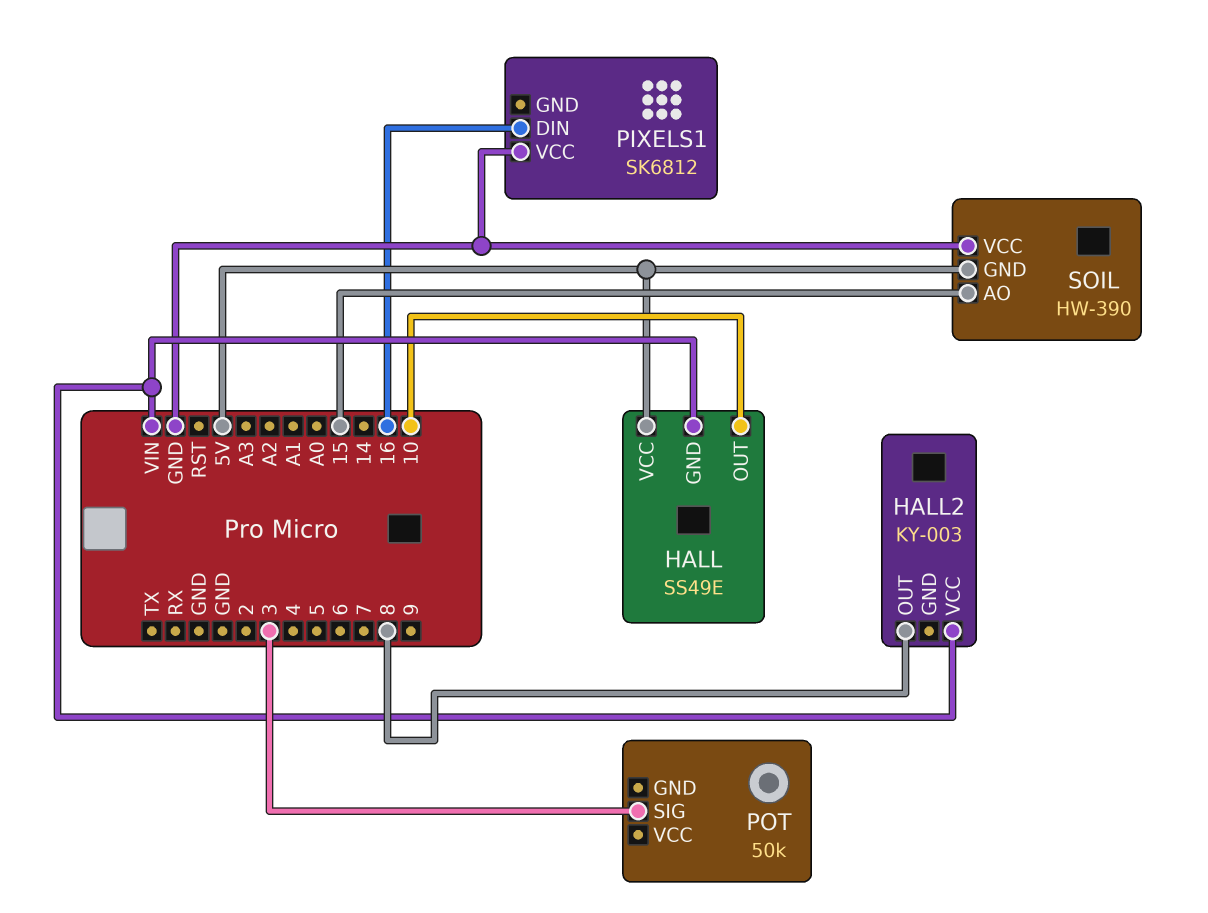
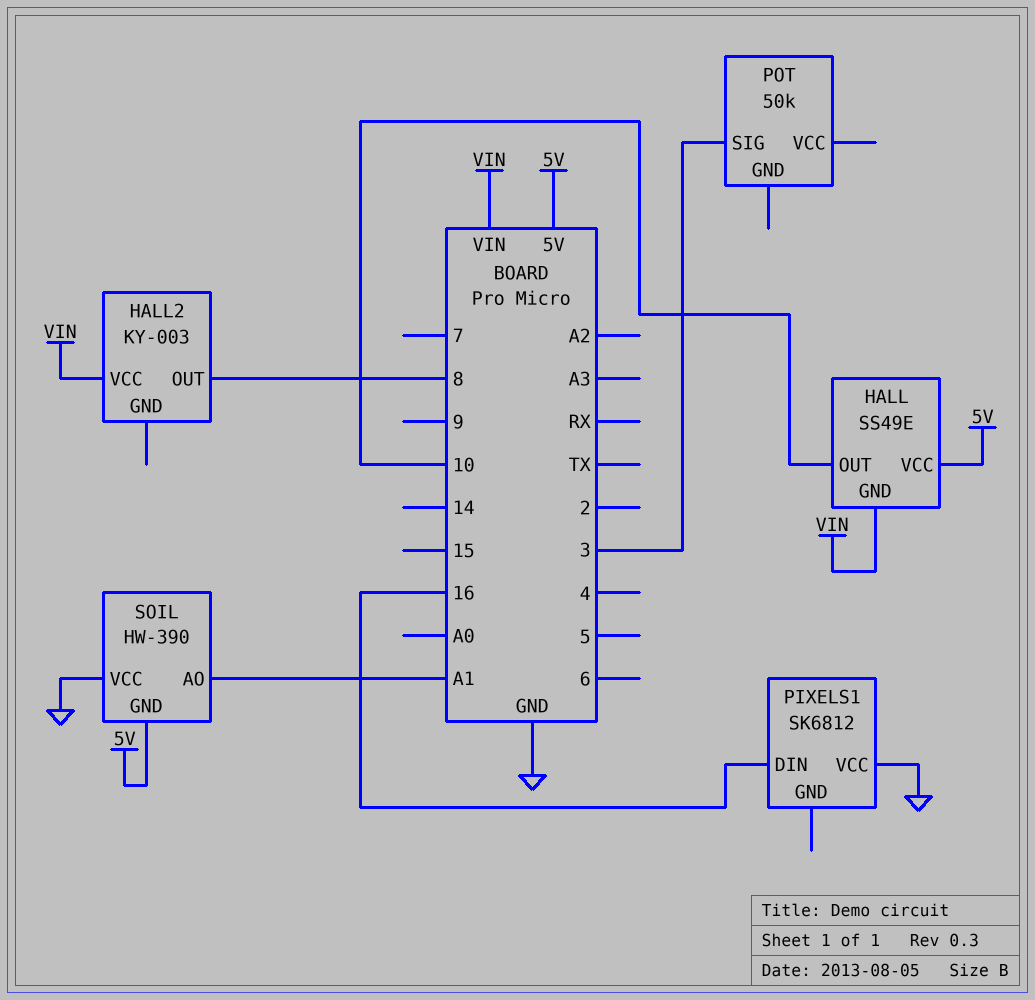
SOIL pin AO: 15 -> A1

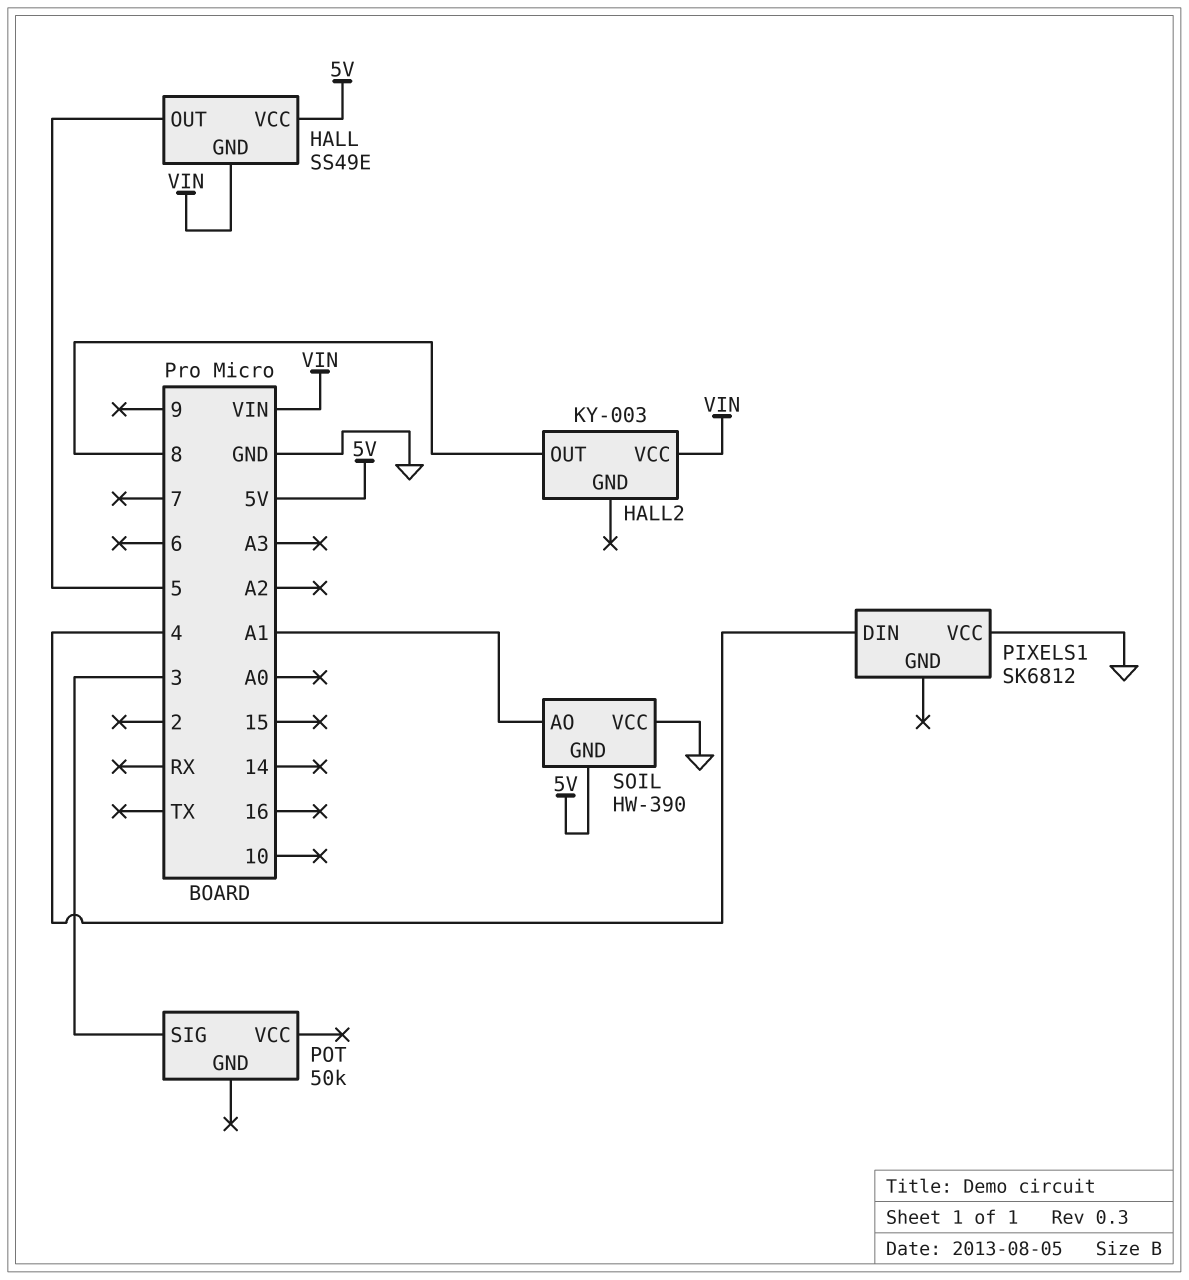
HALL pin OUT: 10 -> 5
PIXELS1 pin DIN: 16 -> 4

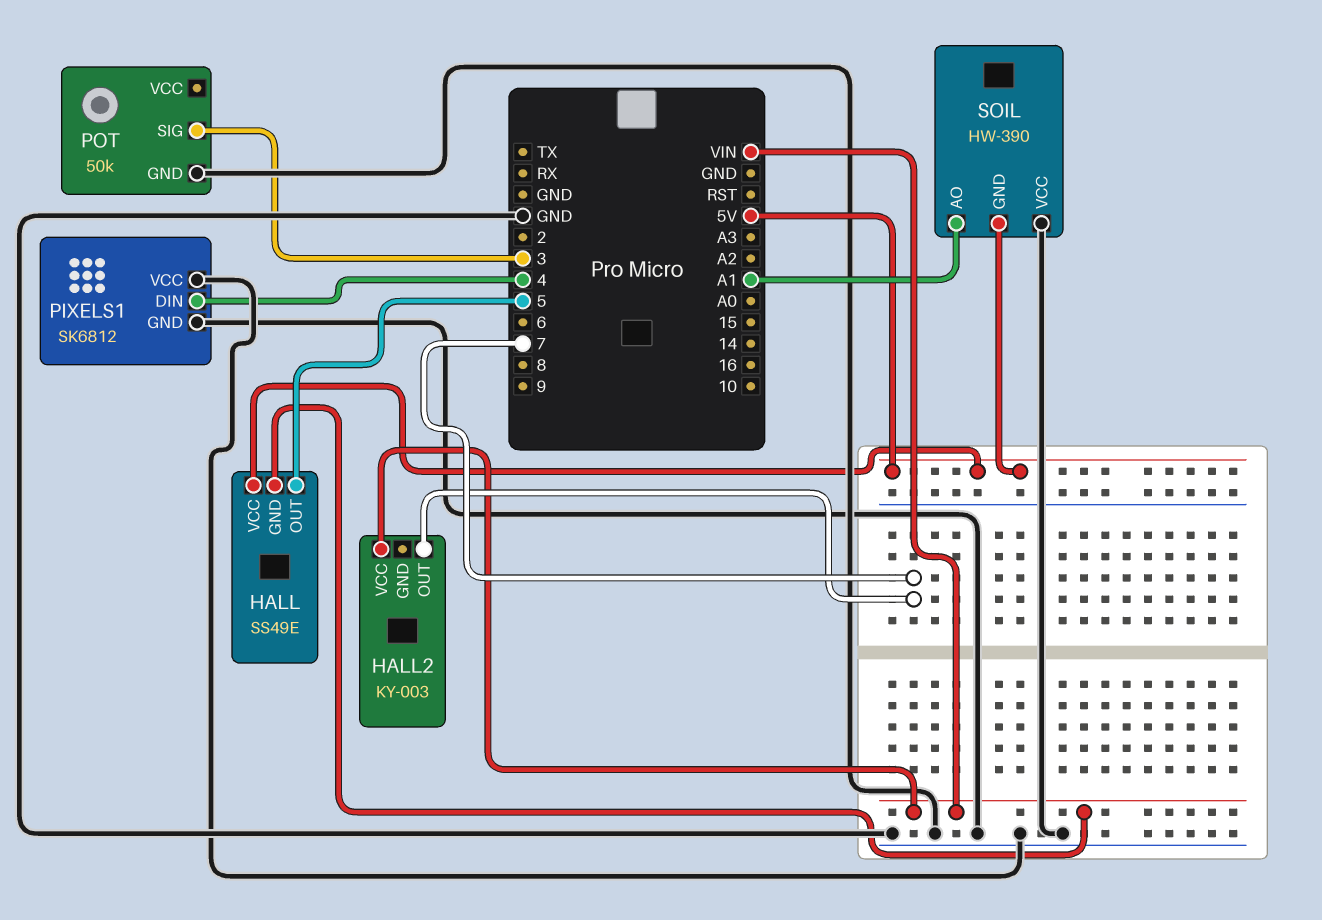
HALL2 pin OUT: 8 -> 7
PIXELS1 pin GND: none -> GND
POT pin GND: none -> GND

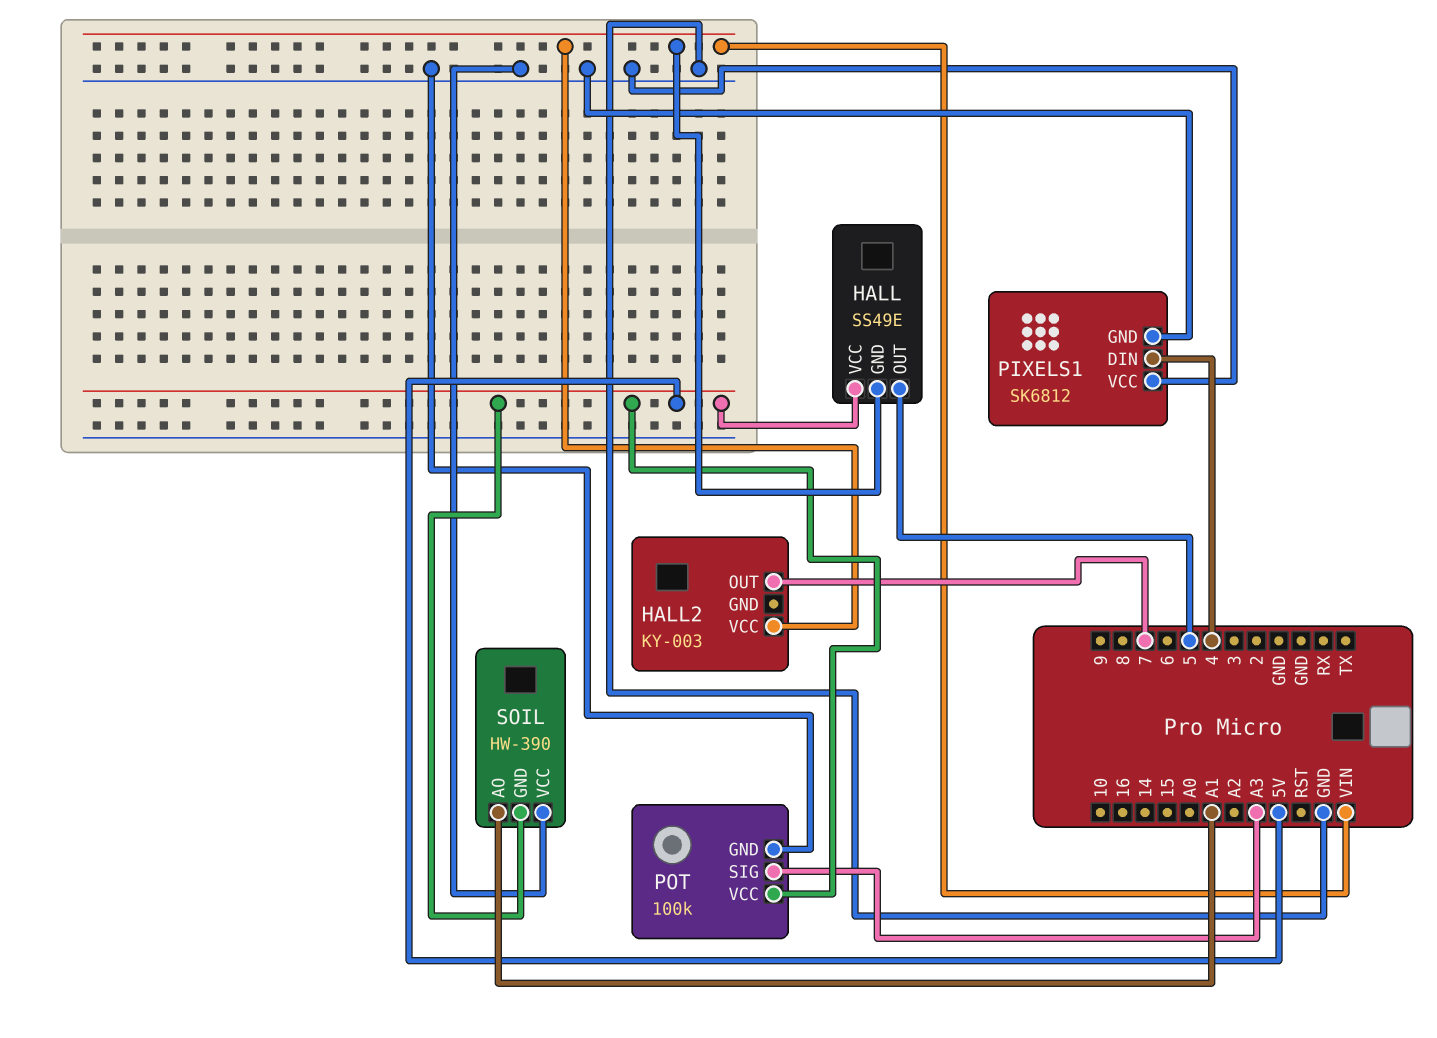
POT: 50k -> 100k
POT pin SIG: 3 -> A3
POT pin VCC: none -> 5V

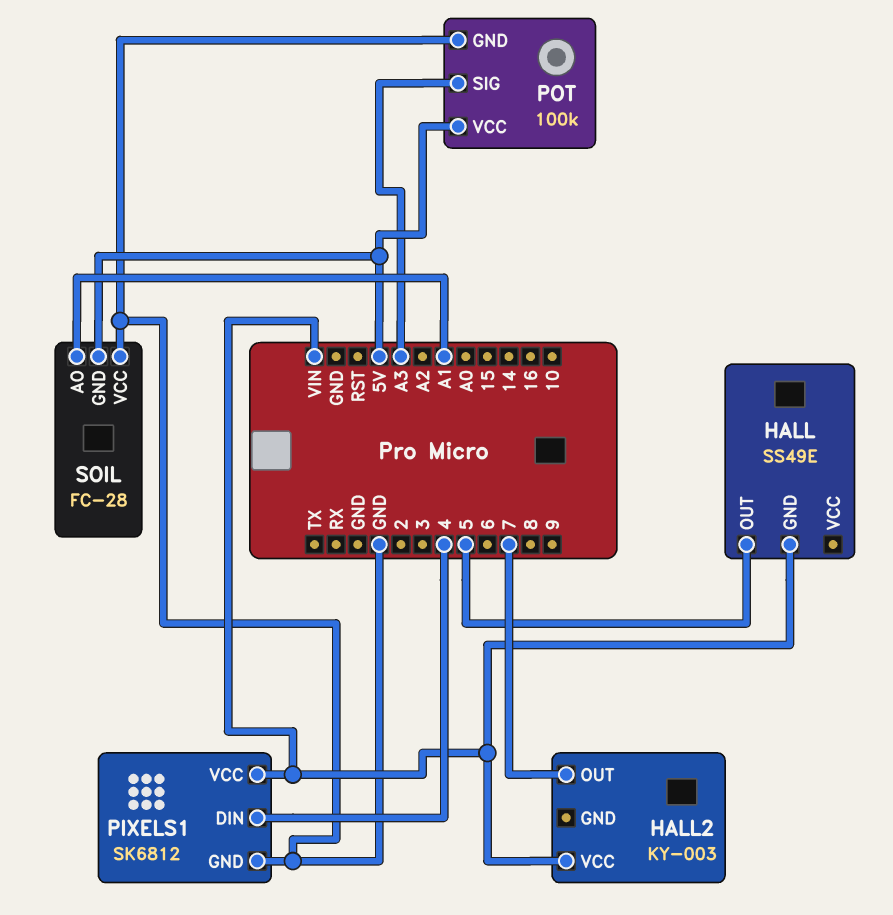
HALL pin VCC: 5V -> none
PIXELS1 pin VCC: GND -> VIN
SOIL: HW-390 -> FC-28

